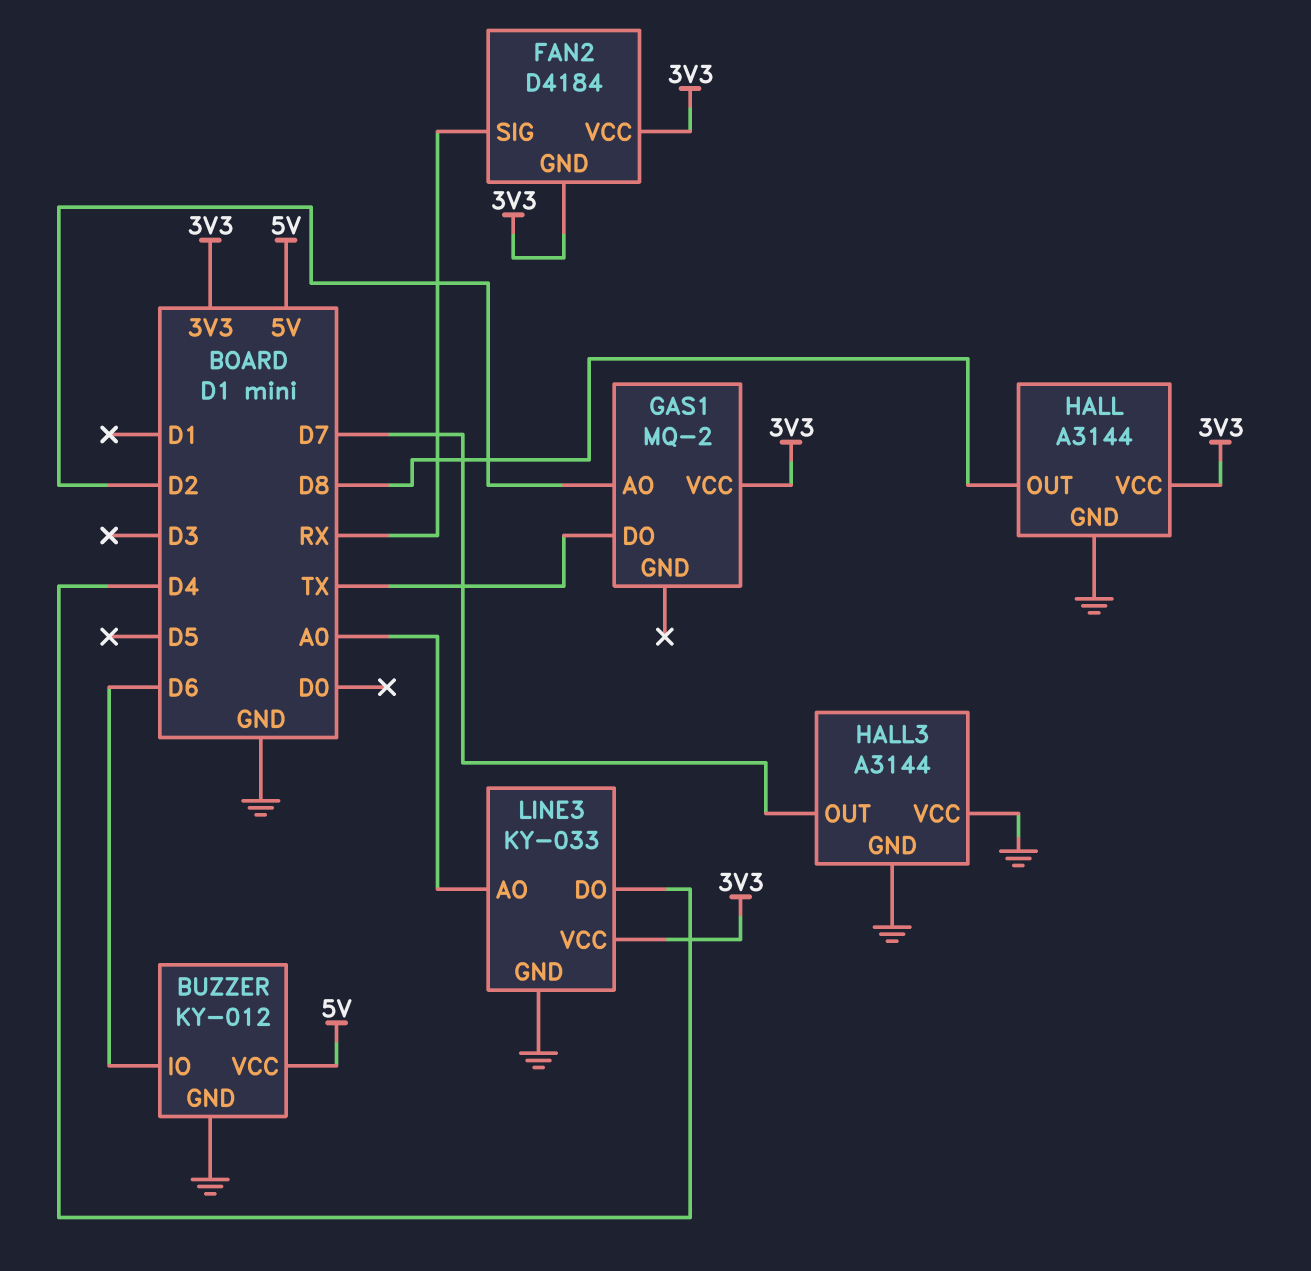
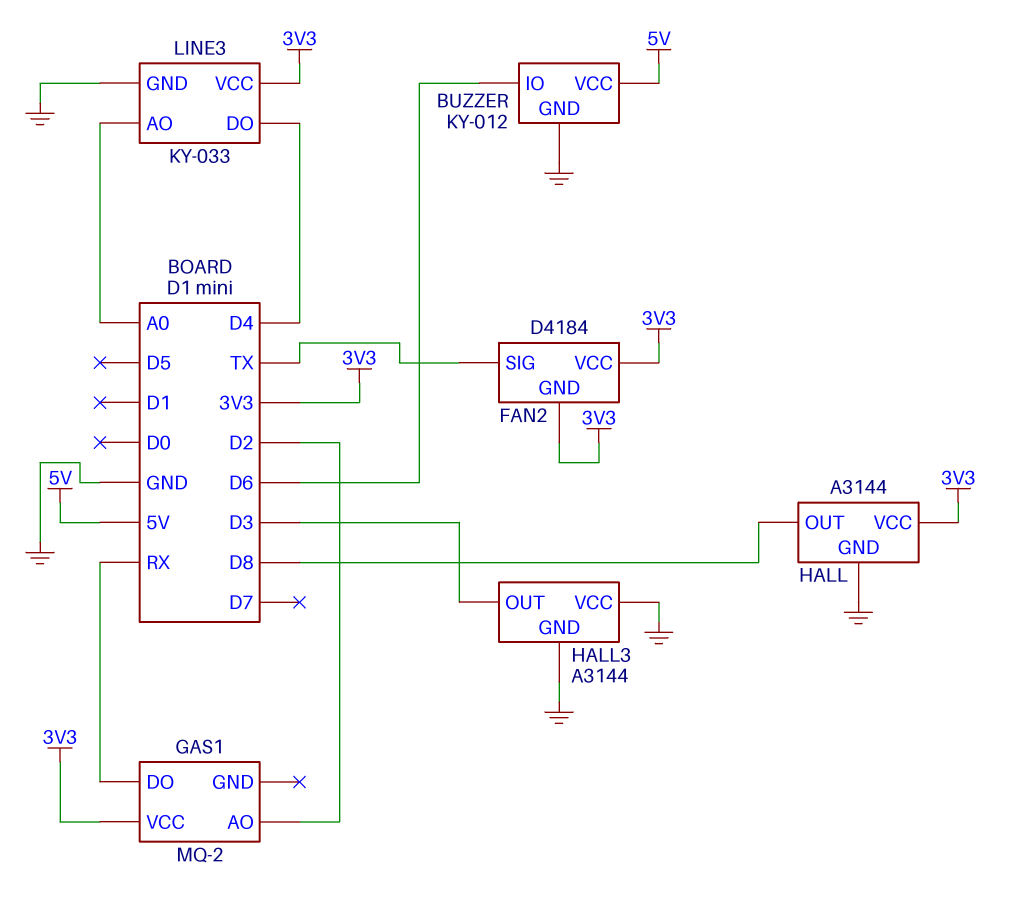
FAN2 pin SIG: RX -> TX
GAS1 pin DO: TX -> RX
HALL3 pin OUT: D7 -> D3

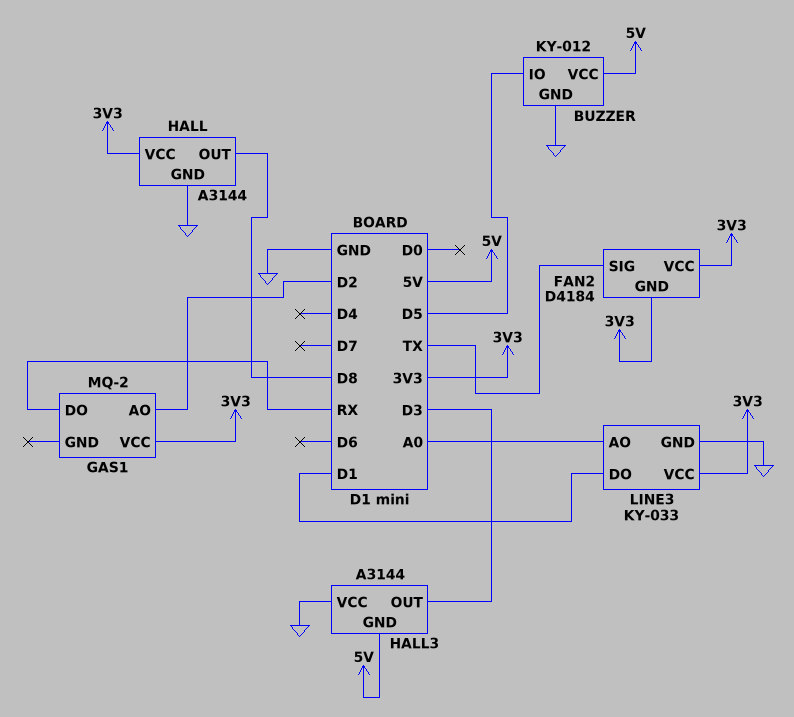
BUZZER pin IO: D6 -> D5
HALL3 pin GND: GND -> 5V
LINE3 pin DO: D4 -> D1

